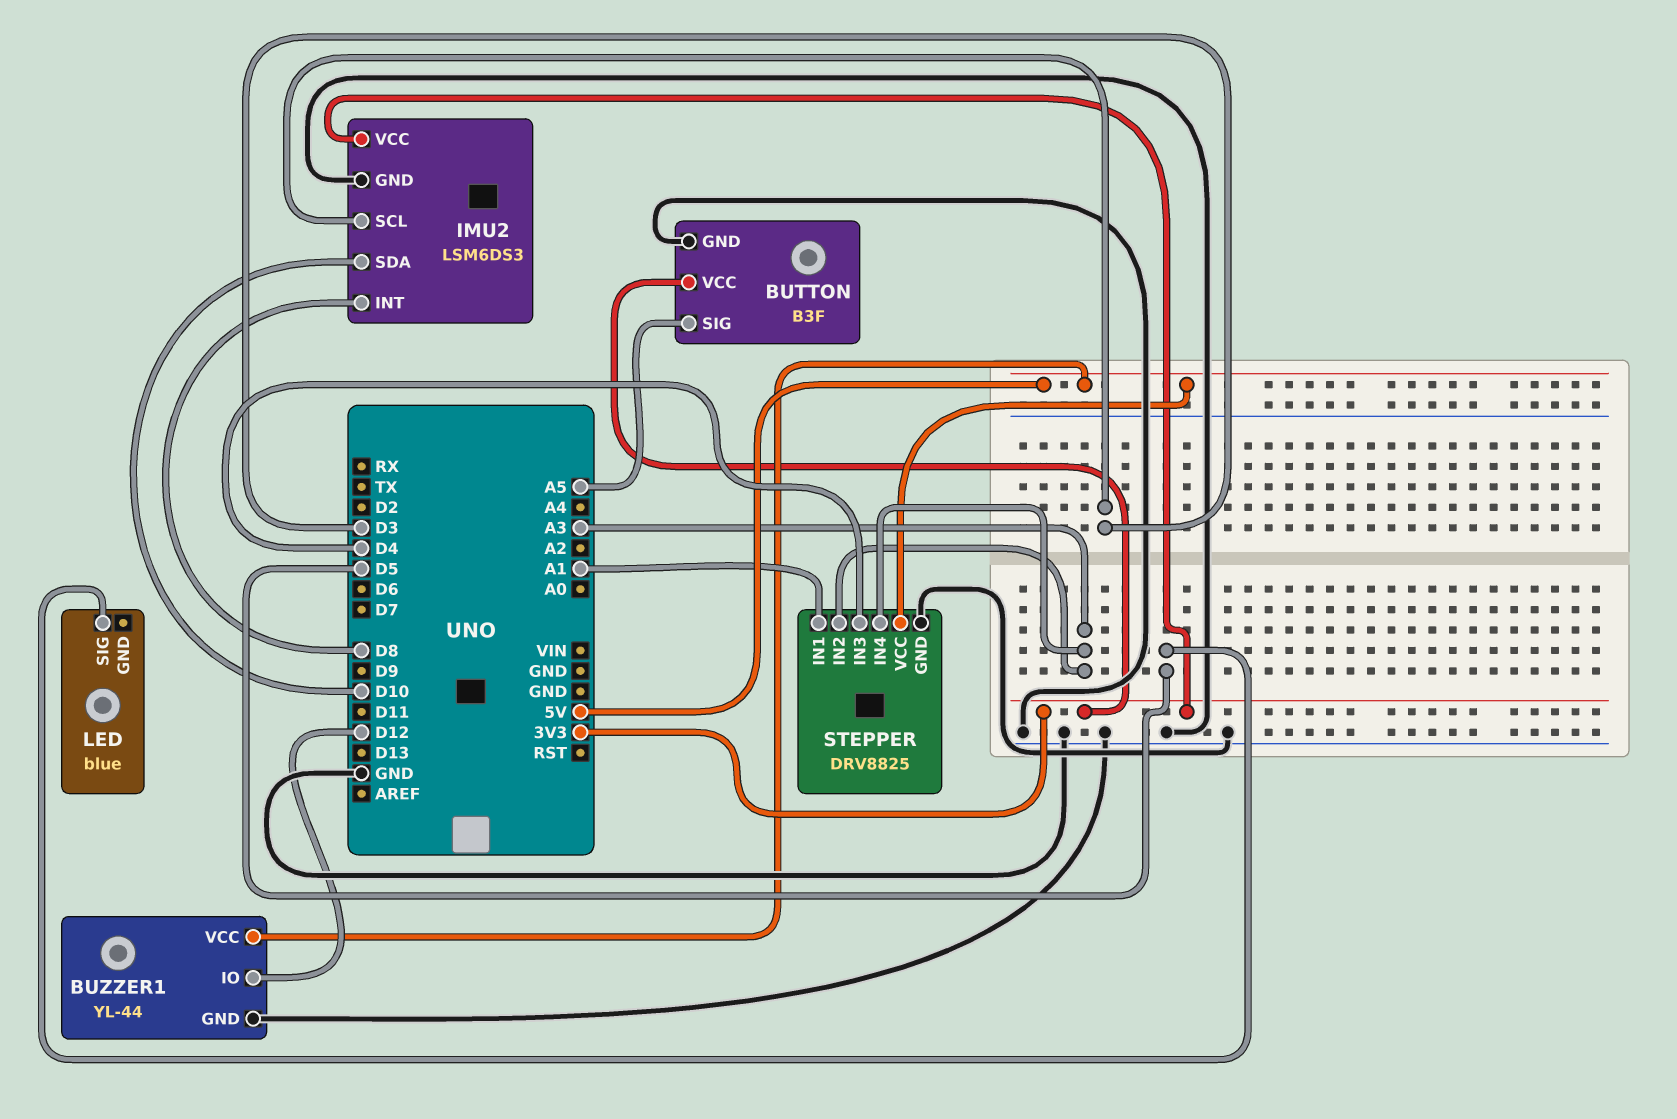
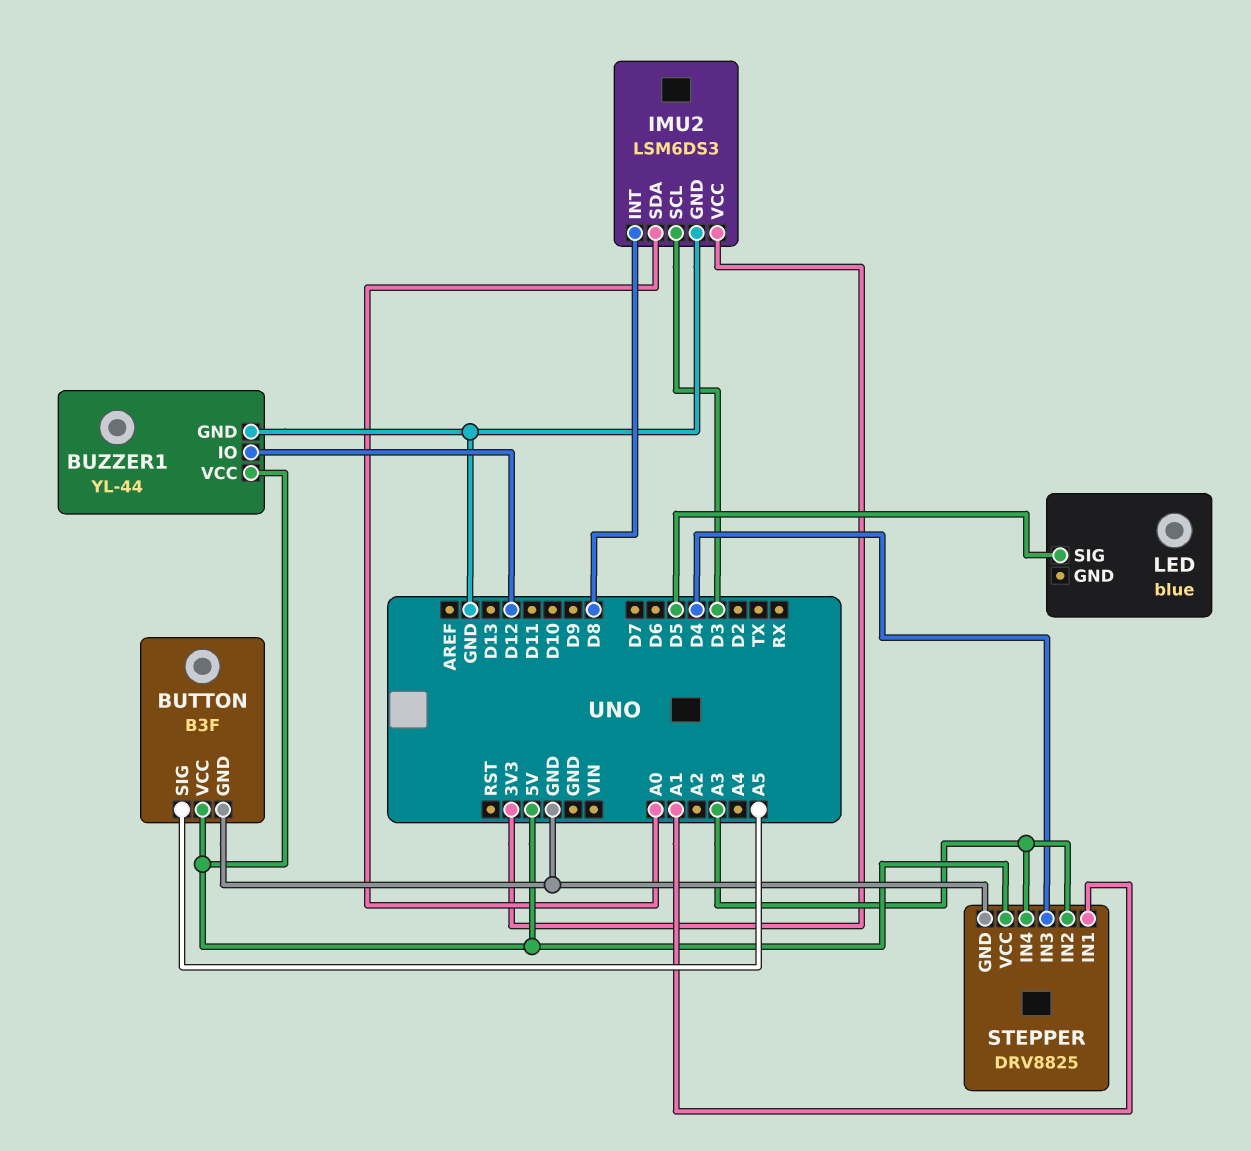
BUTTON pin VCC: 3V3 -> 5V
IMU2 pin SDA: D10 -> A0

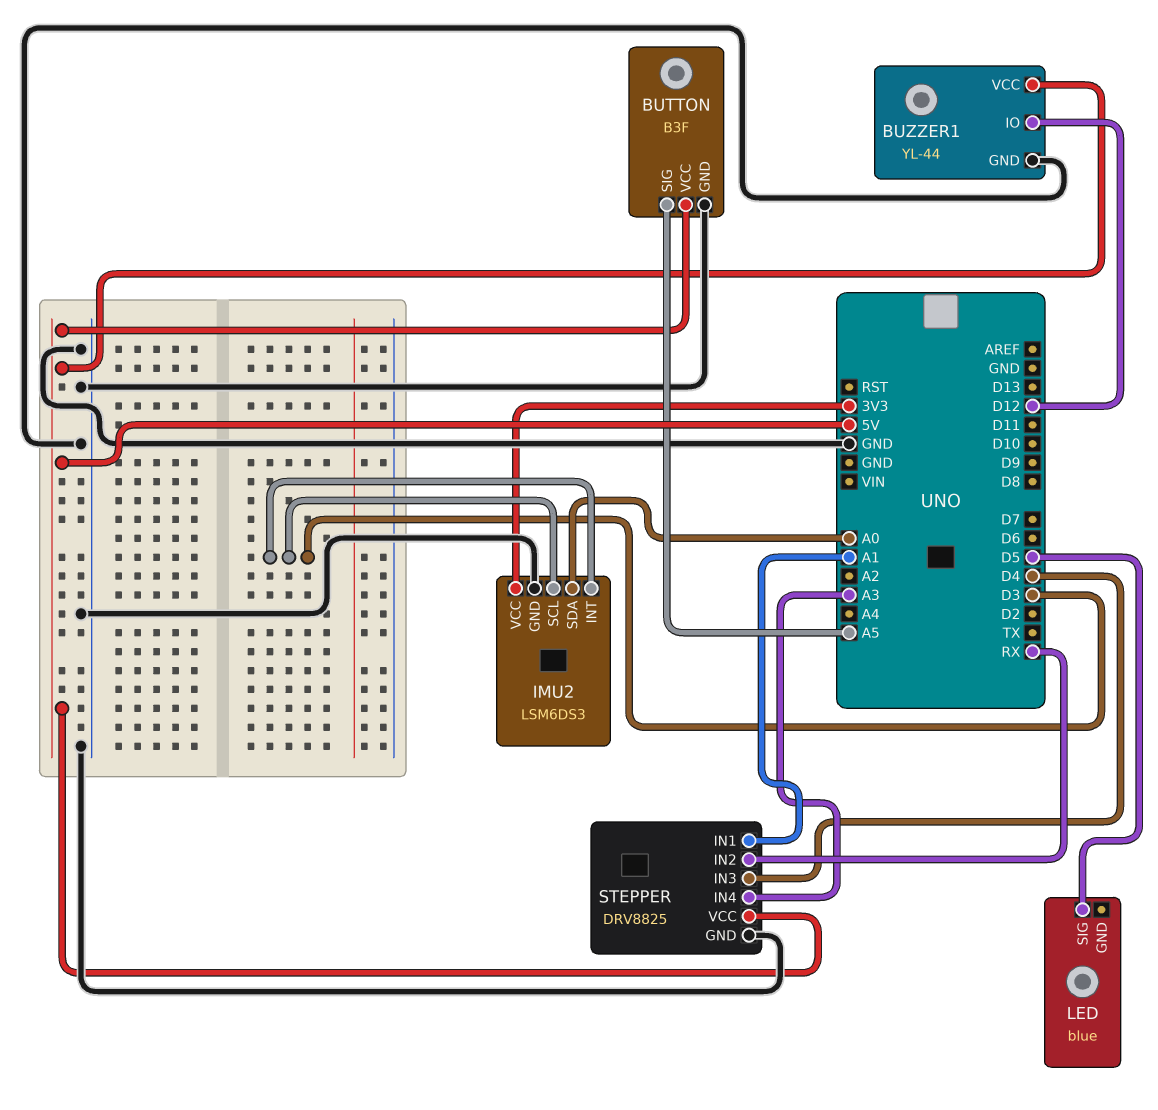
IMU2 pin INT: D8 -> D3
STEPPER pin IN2: A3 -> RX

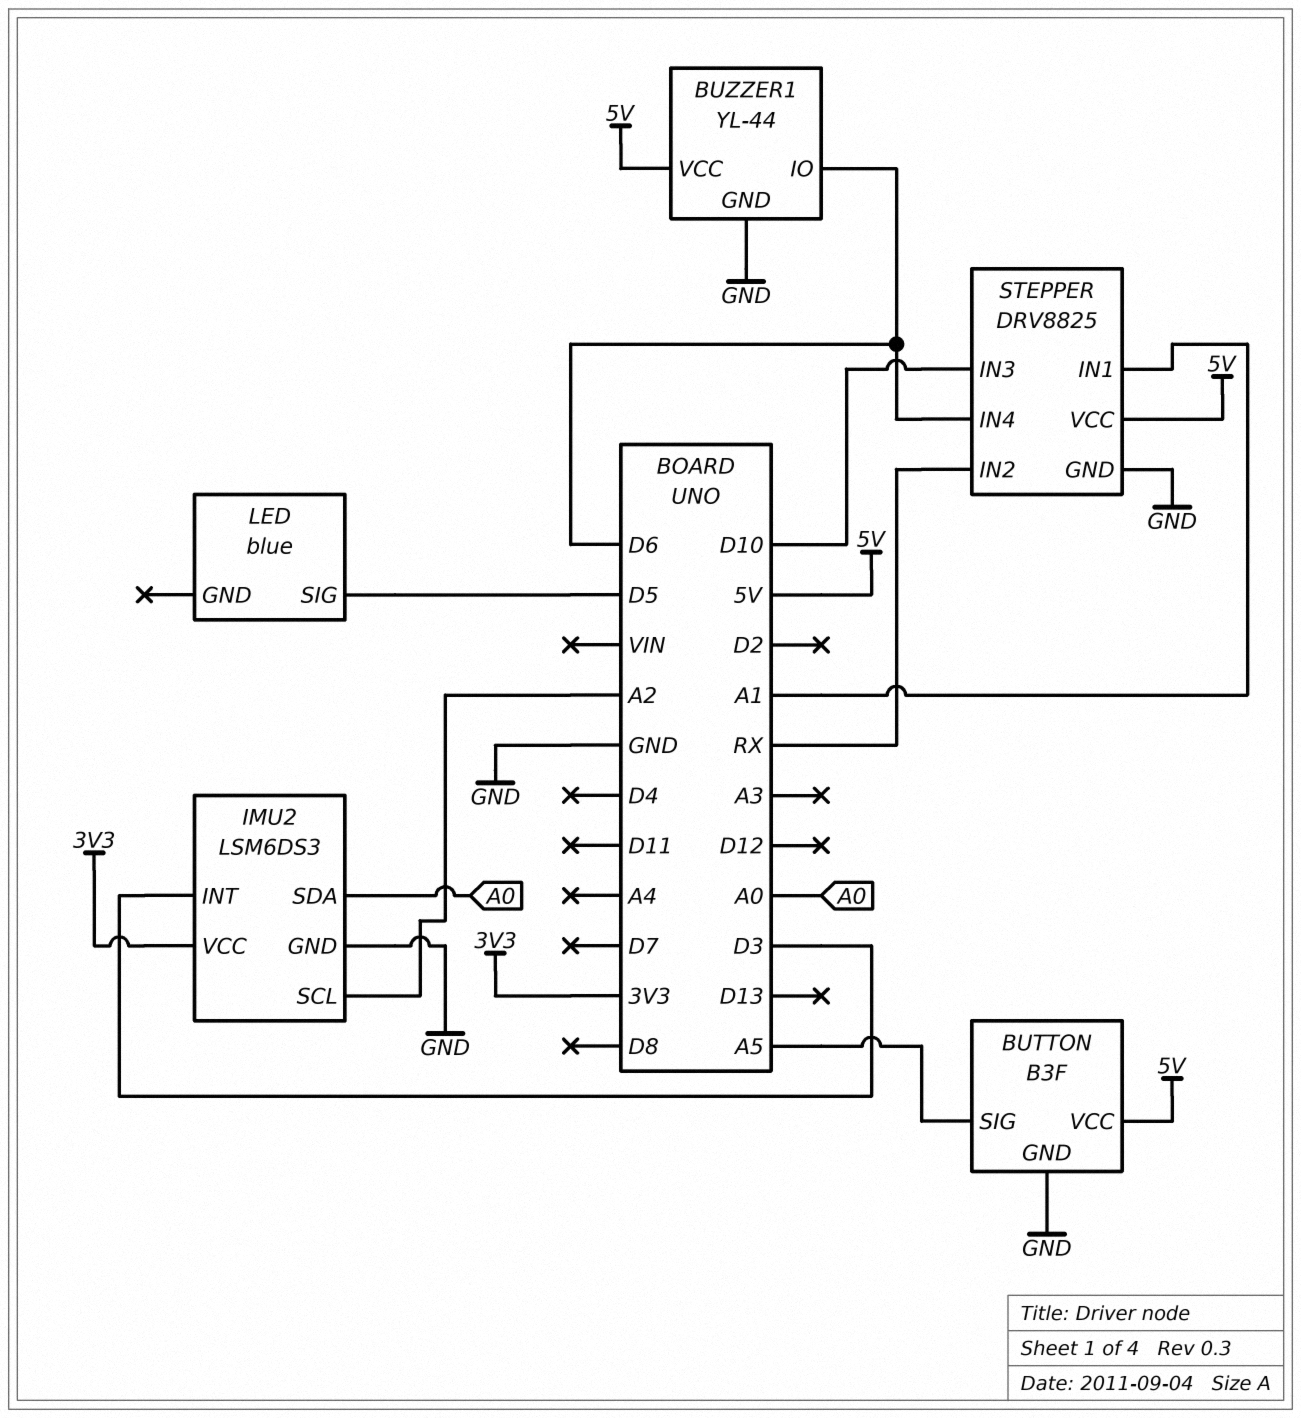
BUZZER1 pin IO: D12 -> D6
IMU2 pin SCL: D3 -> A2
STEPPER pin IN3: D4 -> D10
STEPPER pin IN4: A3 -> D6

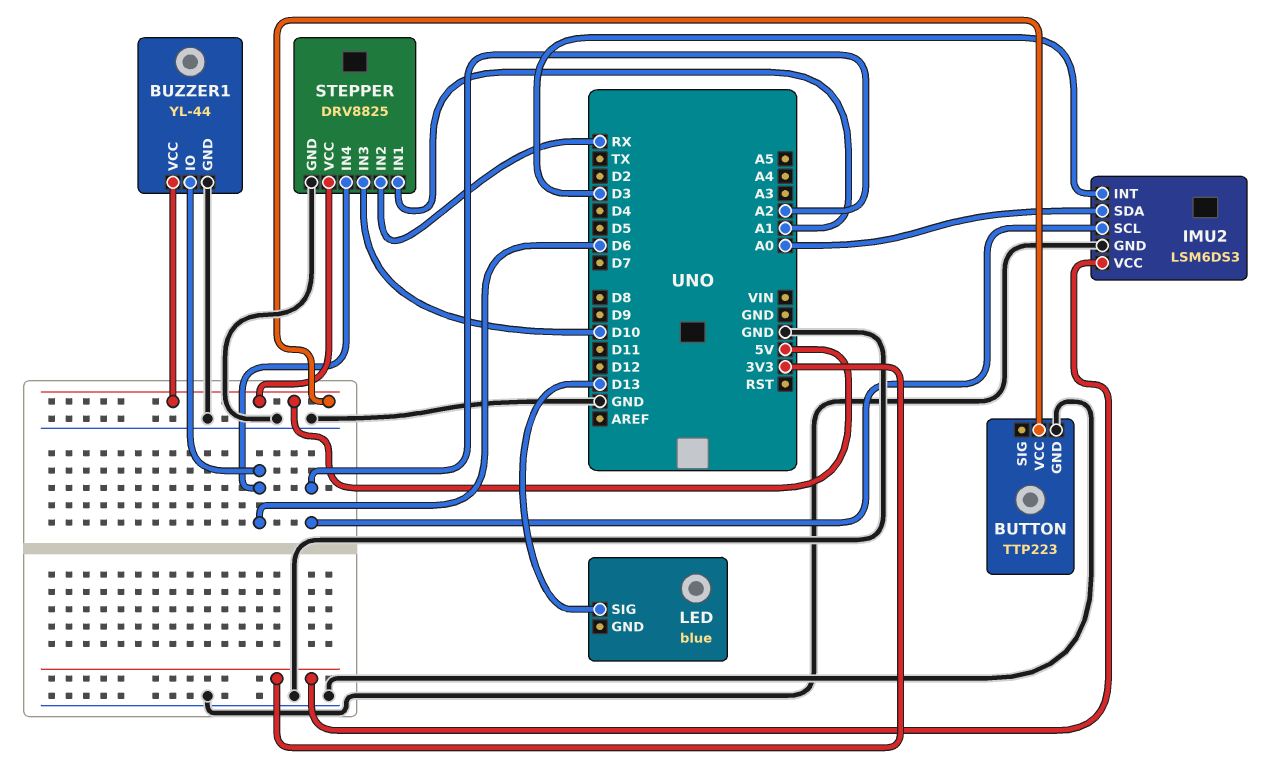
BUTTON: B3F -> TTP223
BUTTON pin SIG: A5 -> none
LED pin SIG: D5 -> D13

